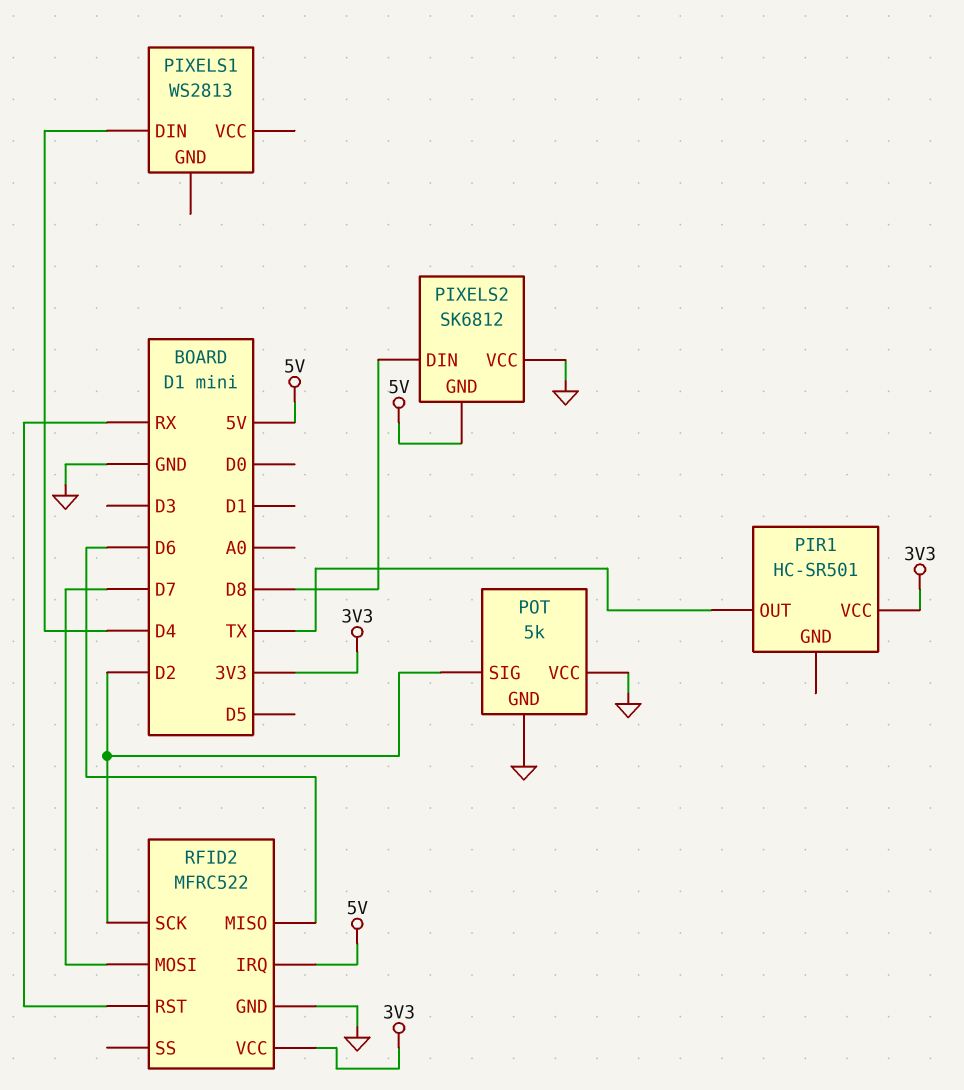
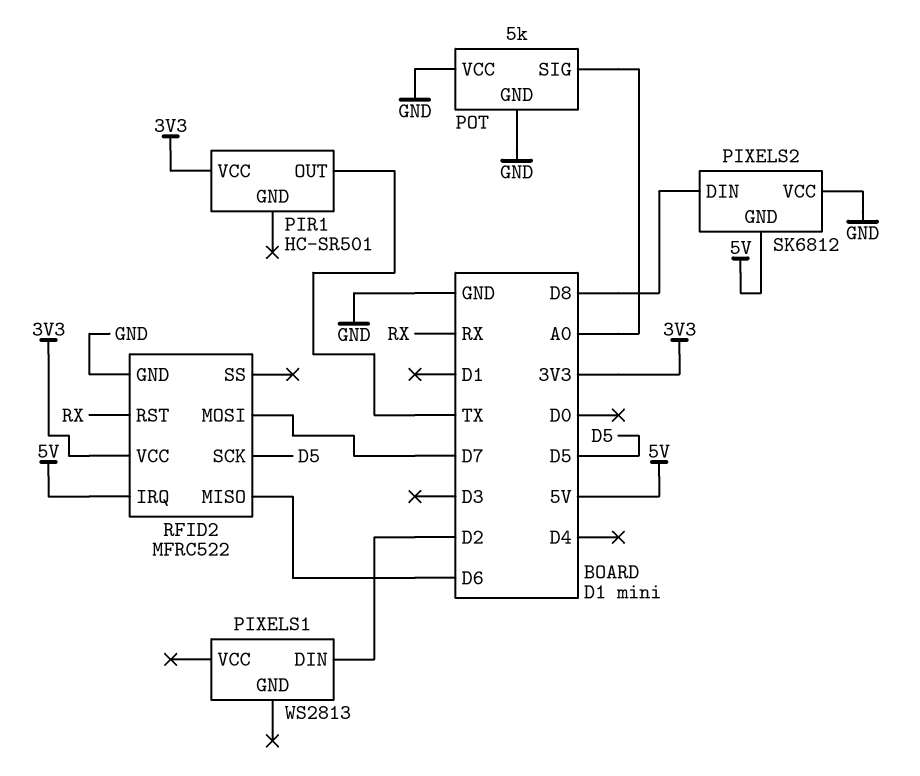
PIXELS1 pin DIN: D4 -> D2
POT pin SIG: D2 -> A0
RFID2 pin SCK: D2 -> D5

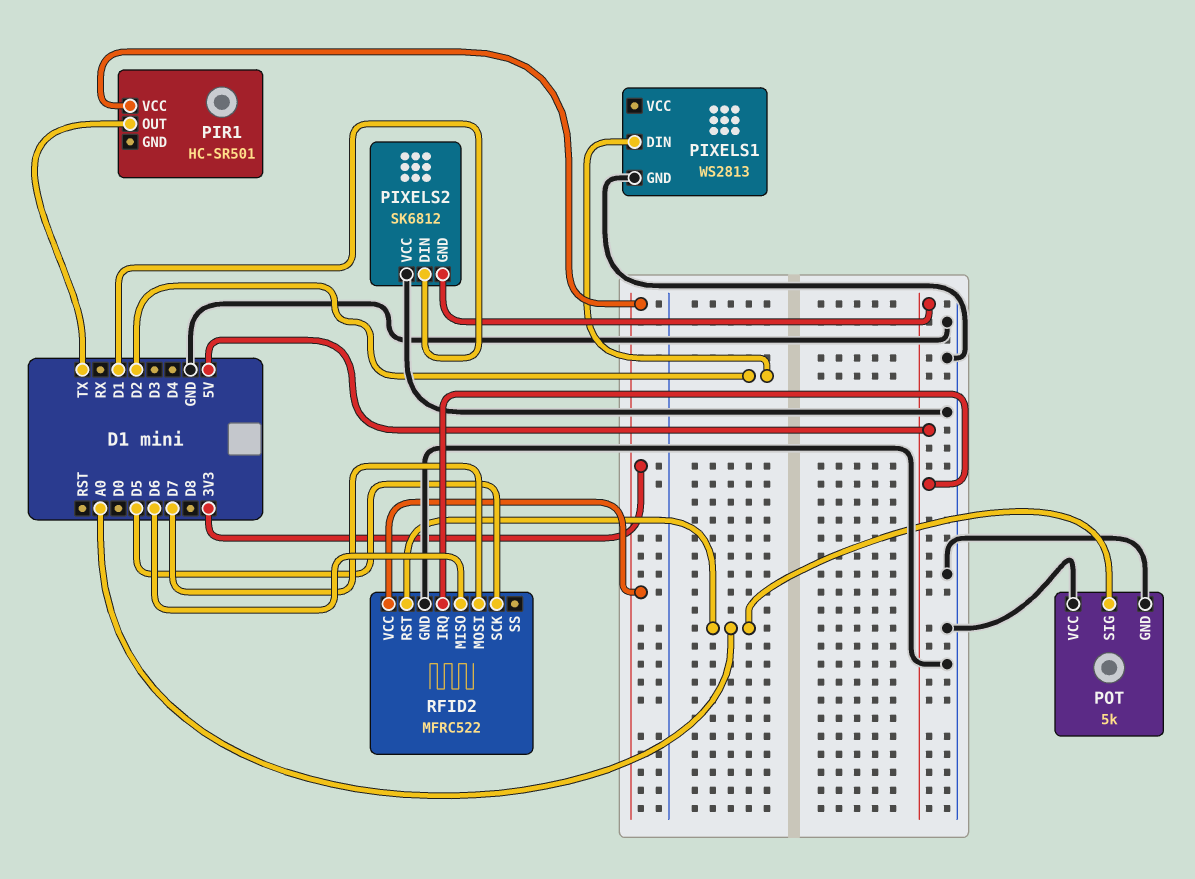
PIXELS1 pin GND: none -> GND
PIXELS2 pin DIN: D8 -> D1
RFID2 pin RST: RX -> A0

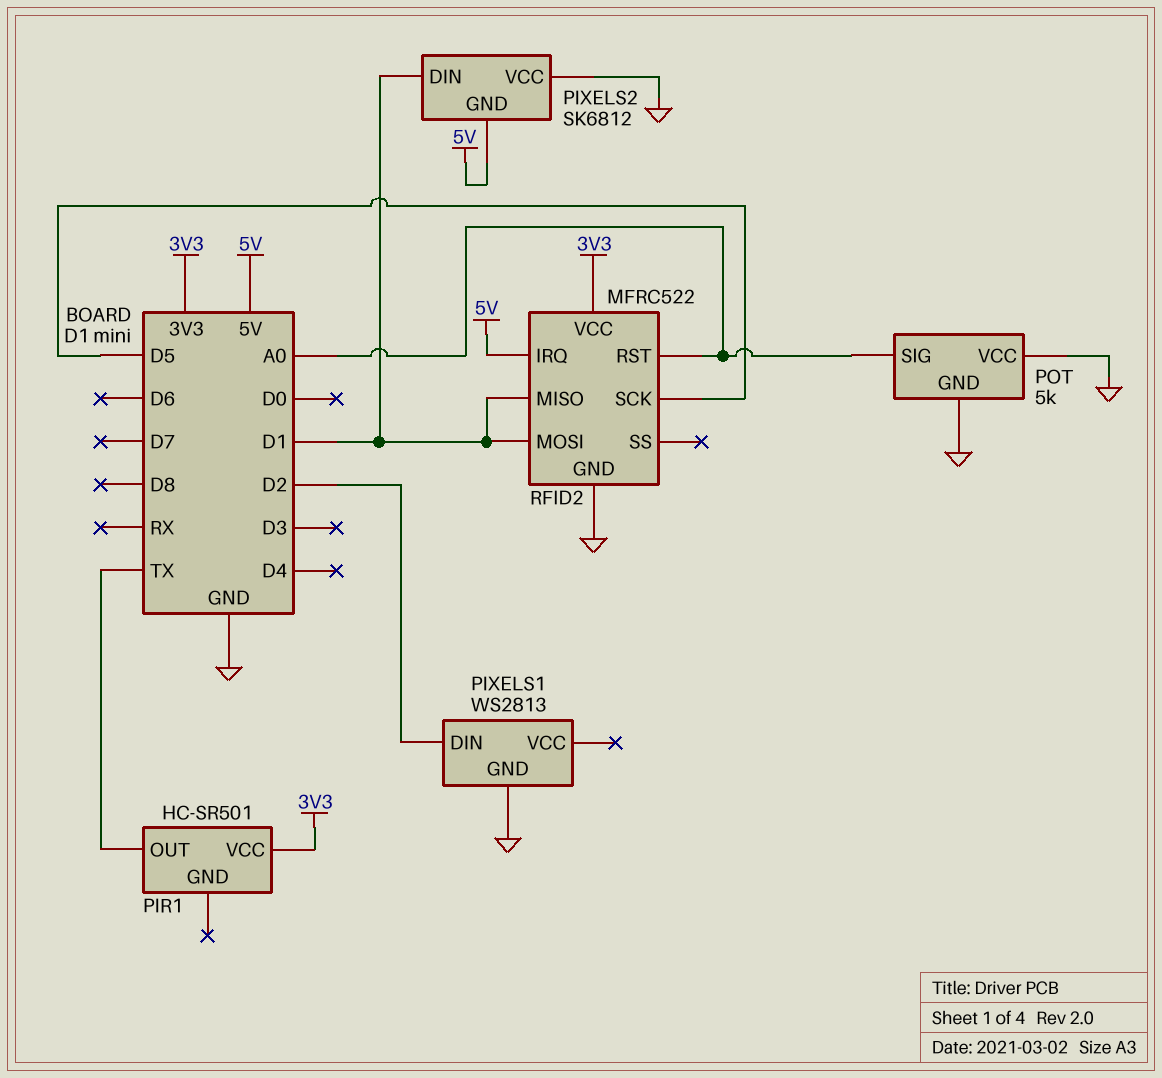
RFID2 pin MISO: D6 -> D1
RFID2 pin MOSI: D7 -> D1

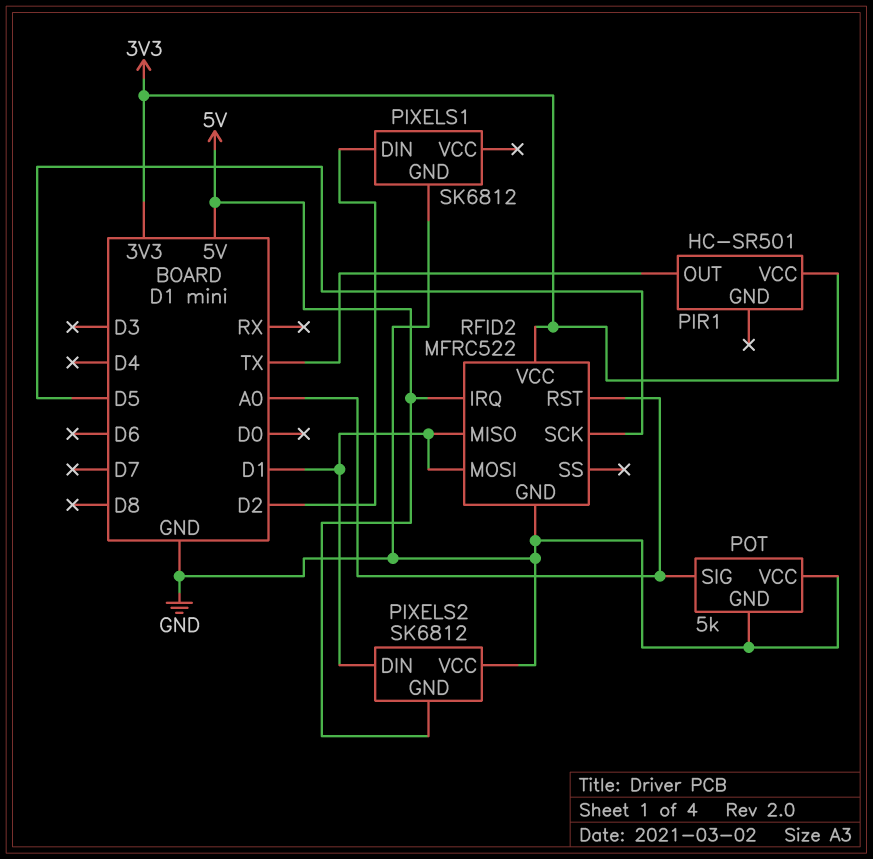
PIXELS1: WS2813 -> SK6812

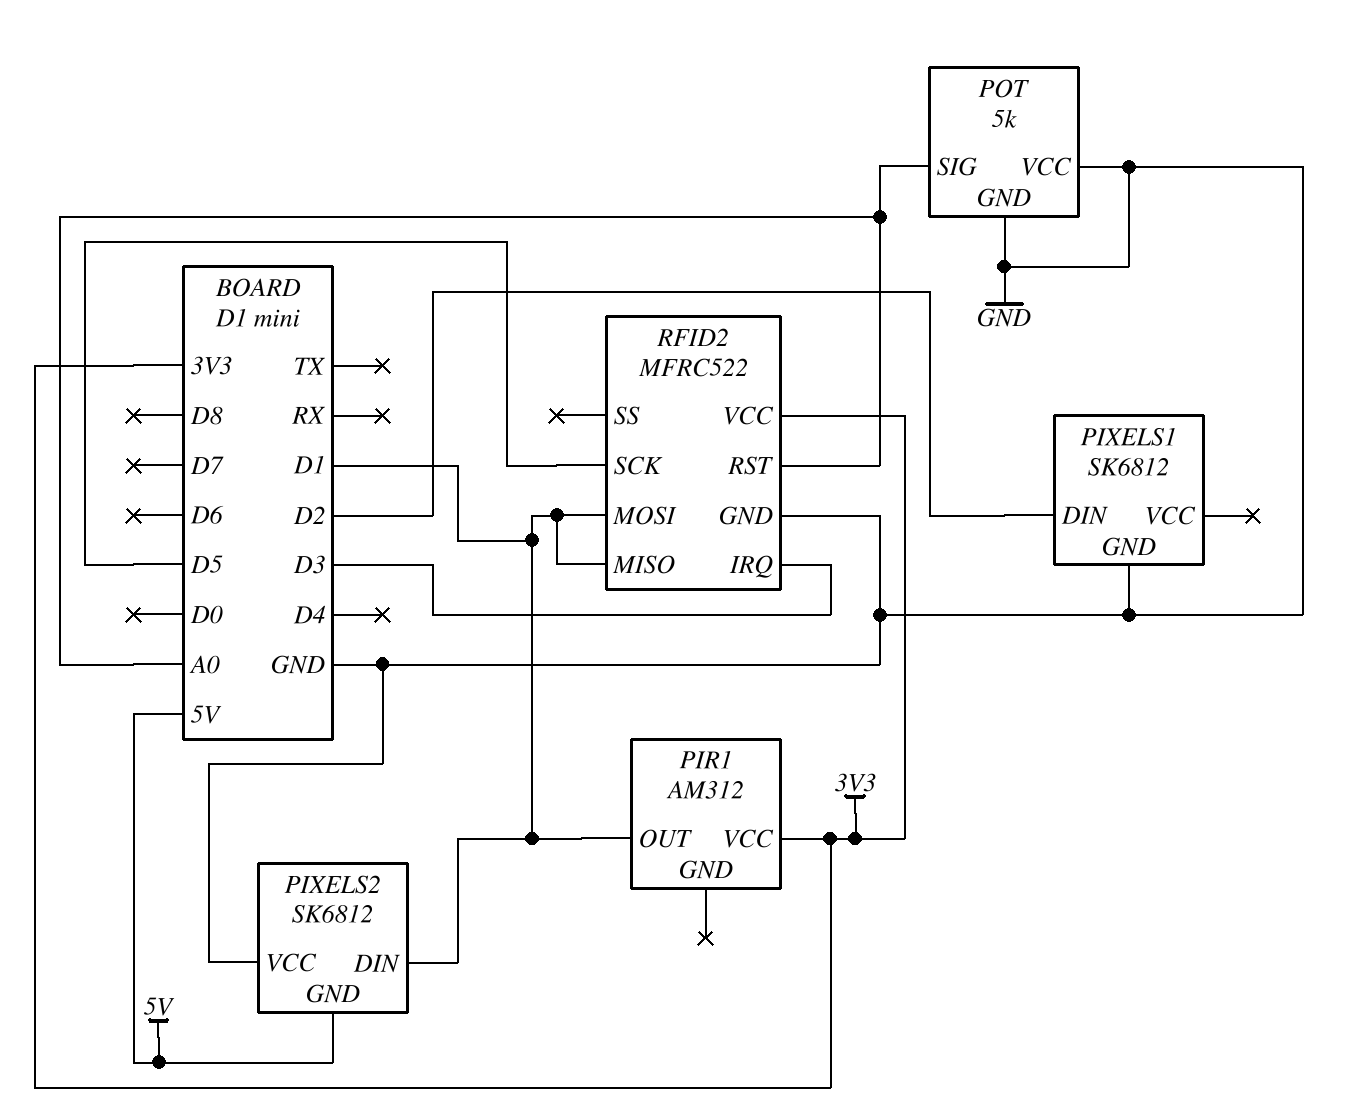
PIR1: HC-SR501 -> AM312
PIR1 pin OUT: TX -> D1
RFID2 pin IRQ: 5V -> D3

